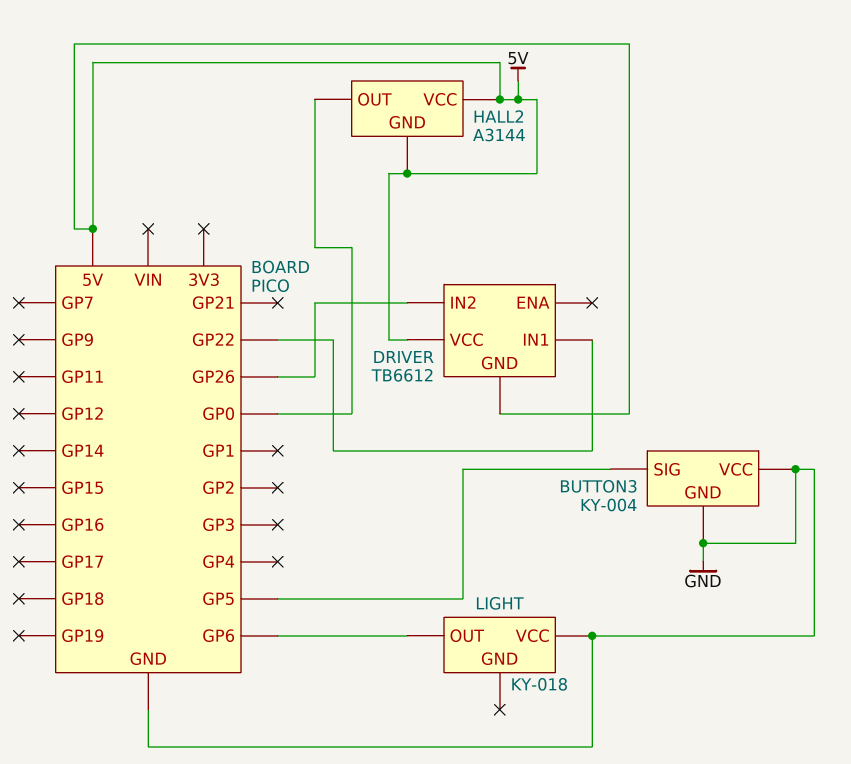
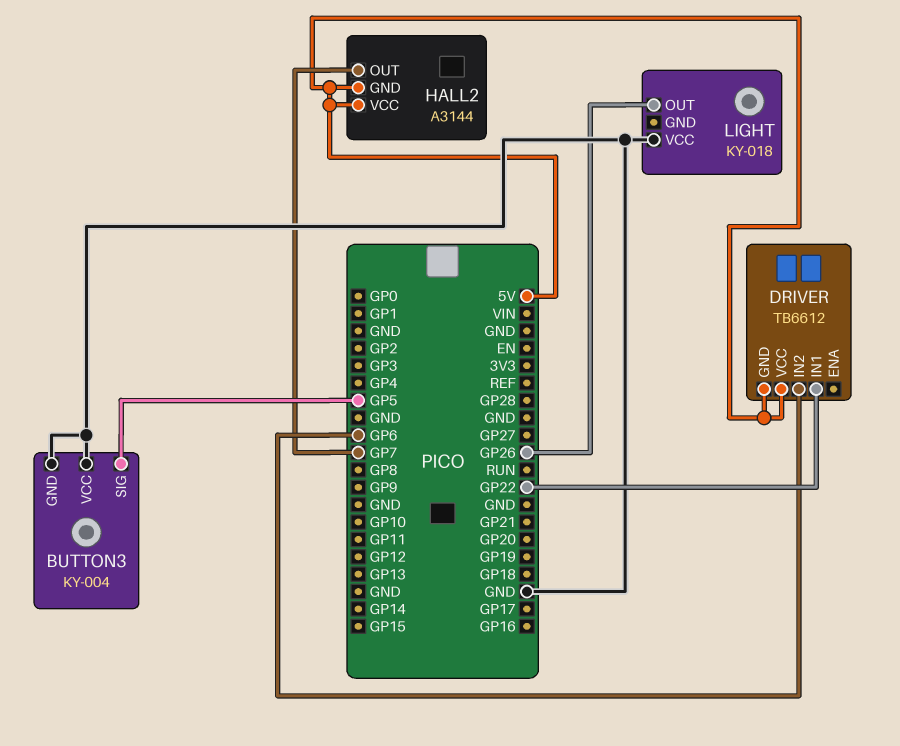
DRIVER pin IN2: GP26 -> GP6
HALL2 pin OUT: GP0 -> GP7
LIGHT pin OUT: GP6 -> GP26

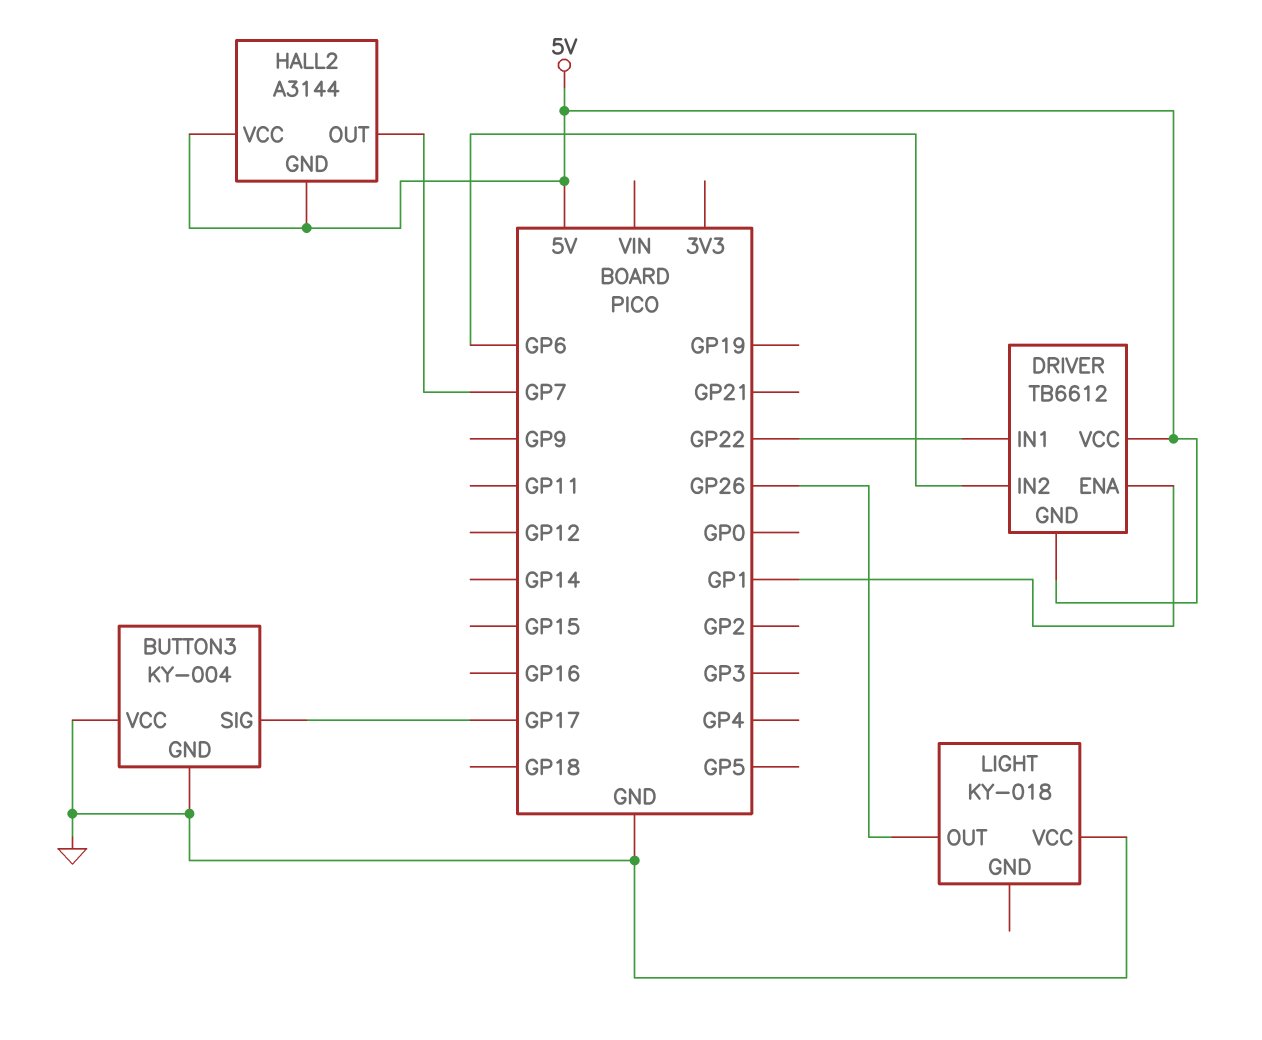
BUTTON3 pin SIG: GP5 -> GP17
DRIVER pin ENA: none -> GP1

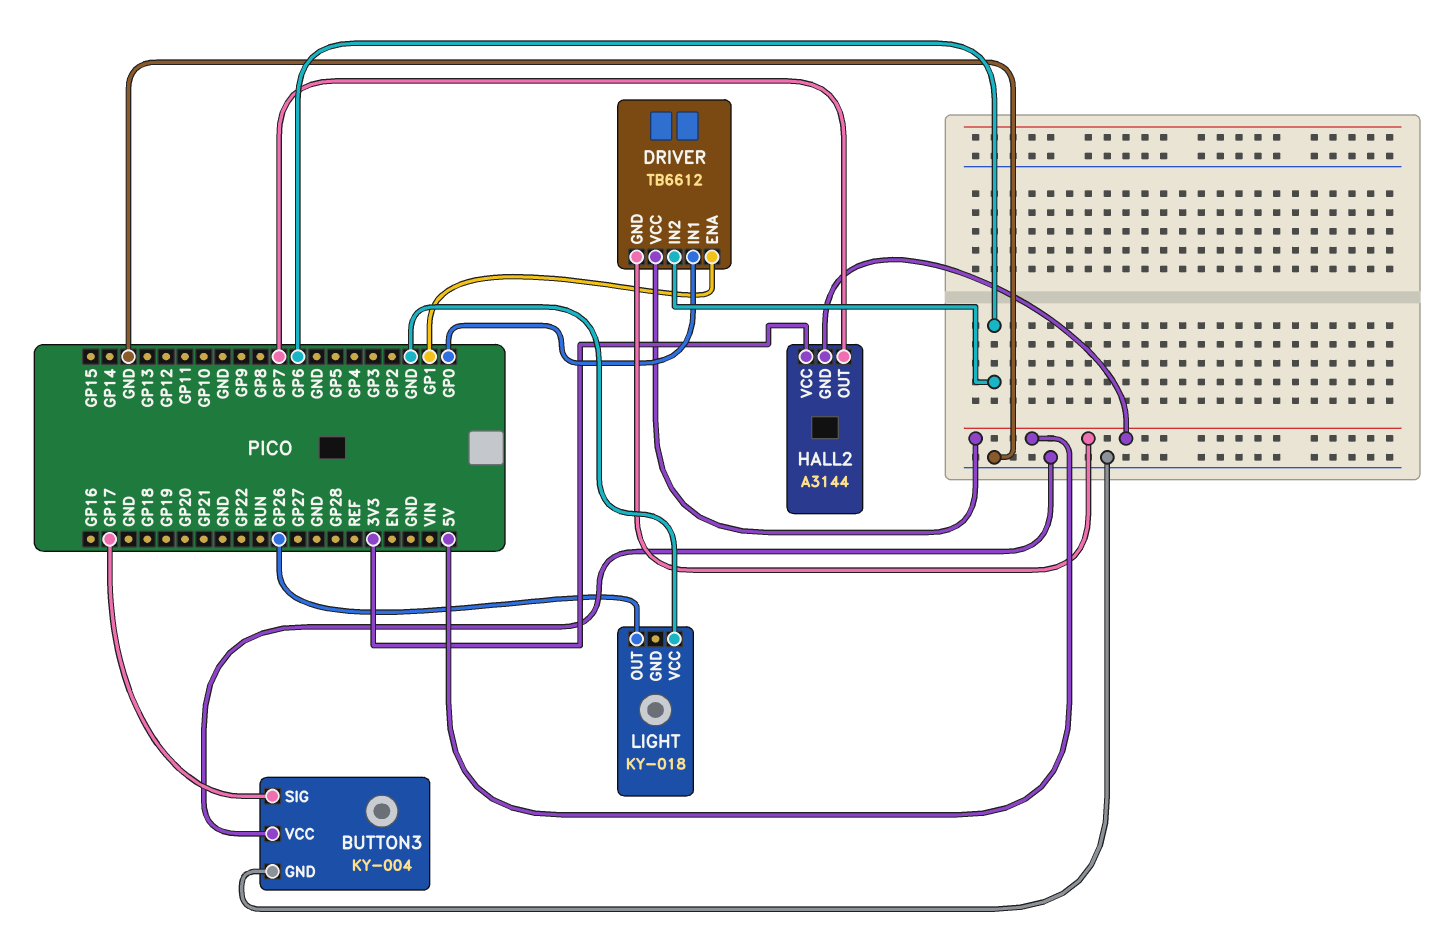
DRIVER pin IN1: GP22 -> GP0
HALL2 pin VCC: 5V -> 3V3

